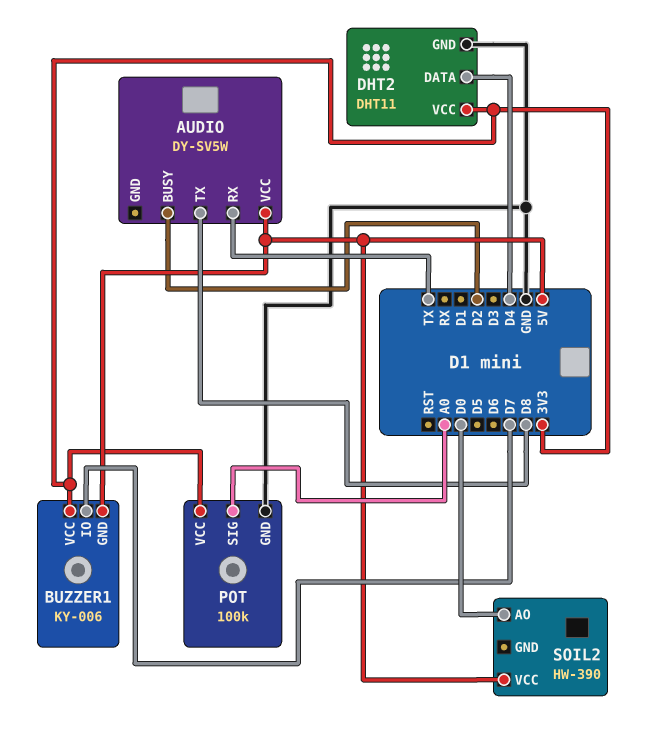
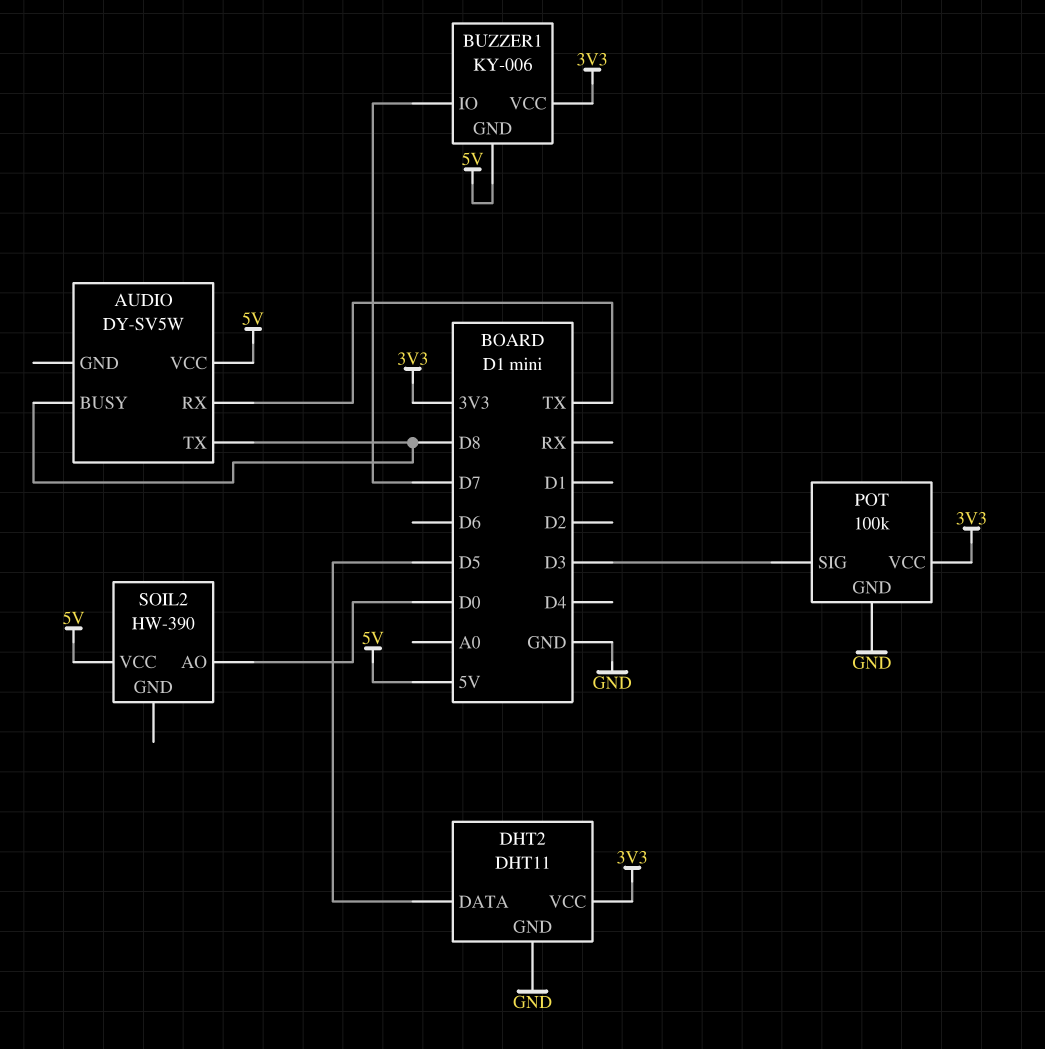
AUDIO pin BUSY: D2 -> D8
DHT2 pin DATA: D4 -> D5
POT pin SIG: A0 -> D3

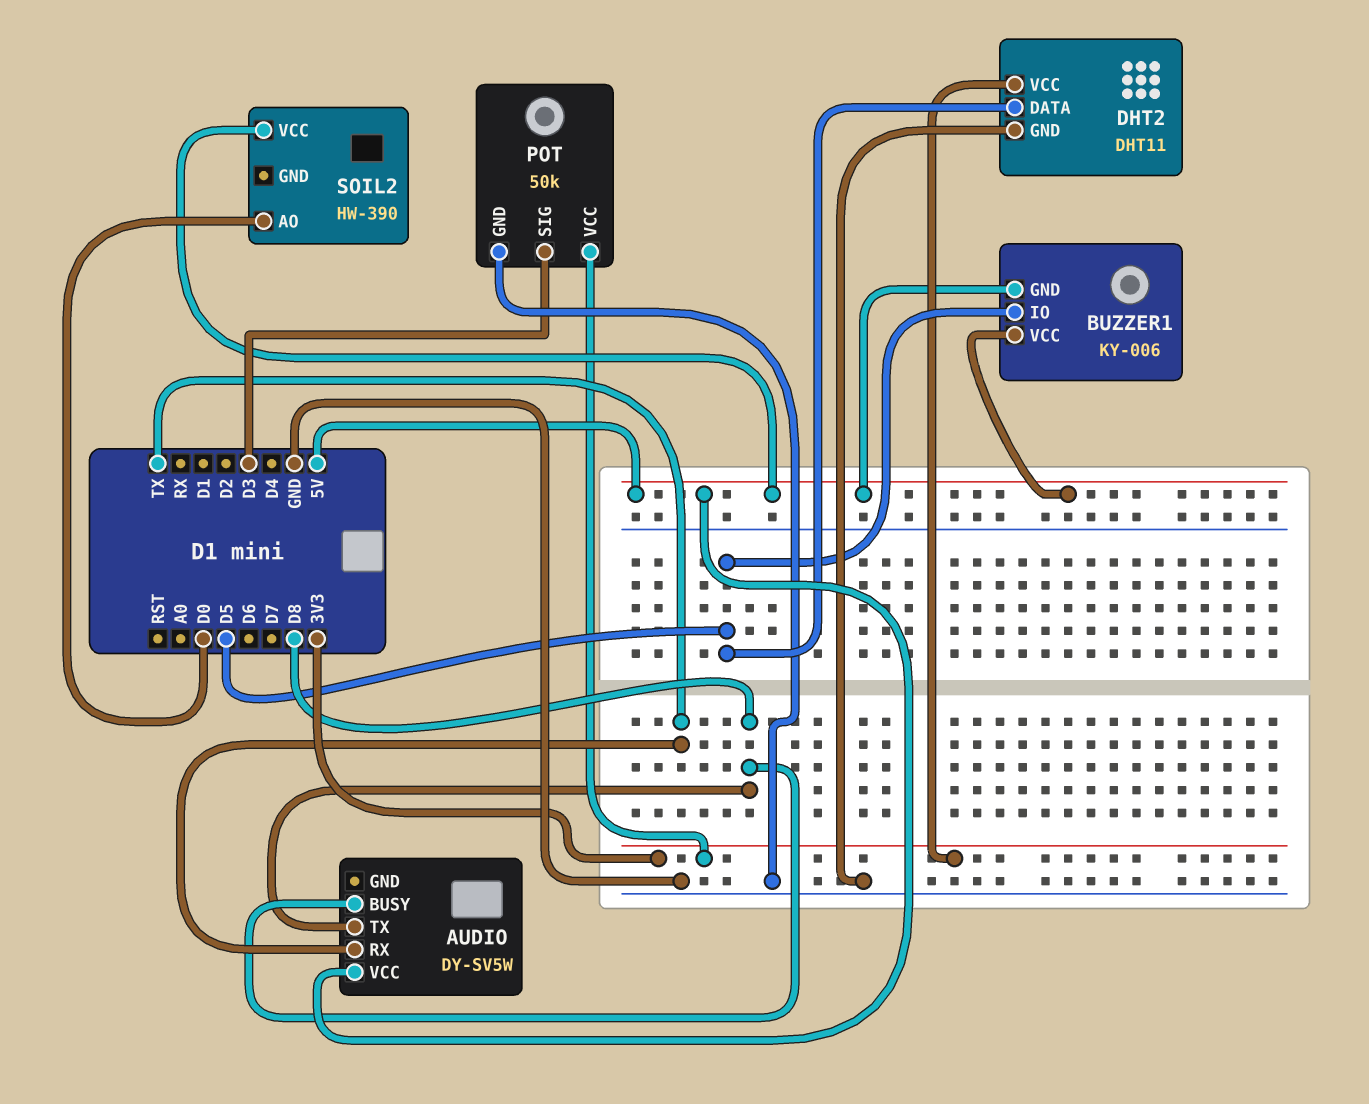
BUZZER1 pin IO: D7 -> D5
BUZZER1 pin VCC: 3V3 -> 5V
POT: 100k -> 50k

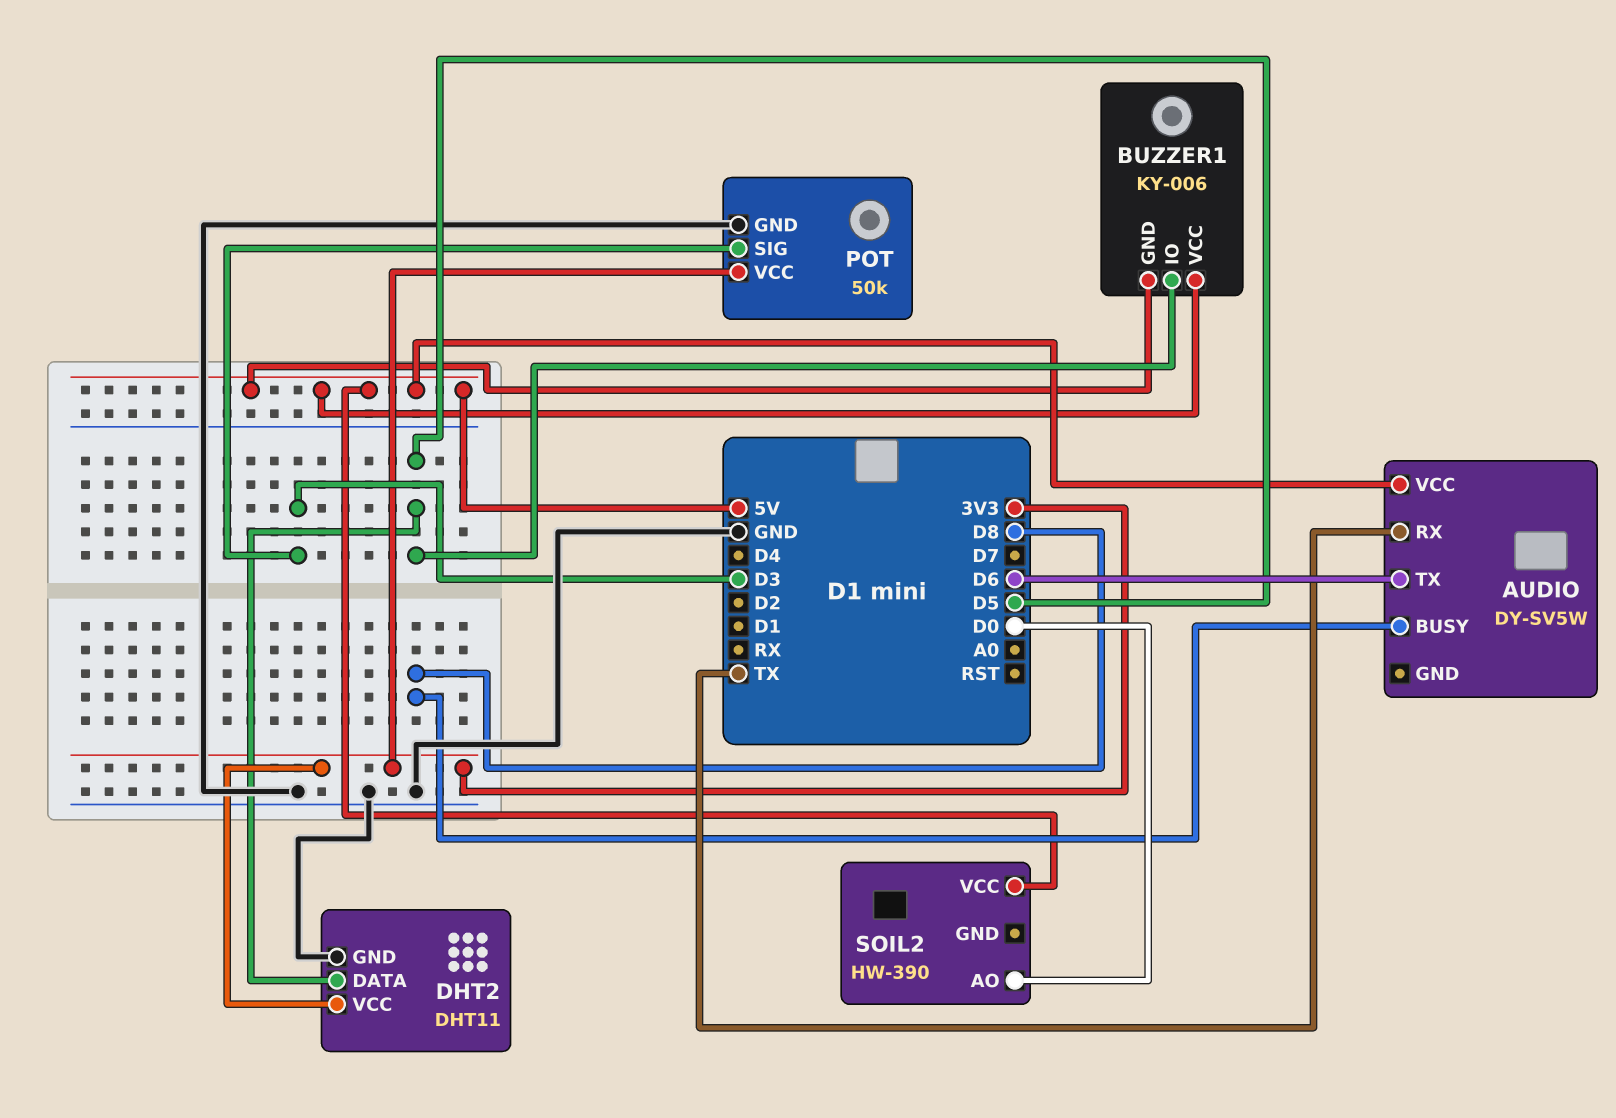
AUDIO pin TX: D8 -> D6

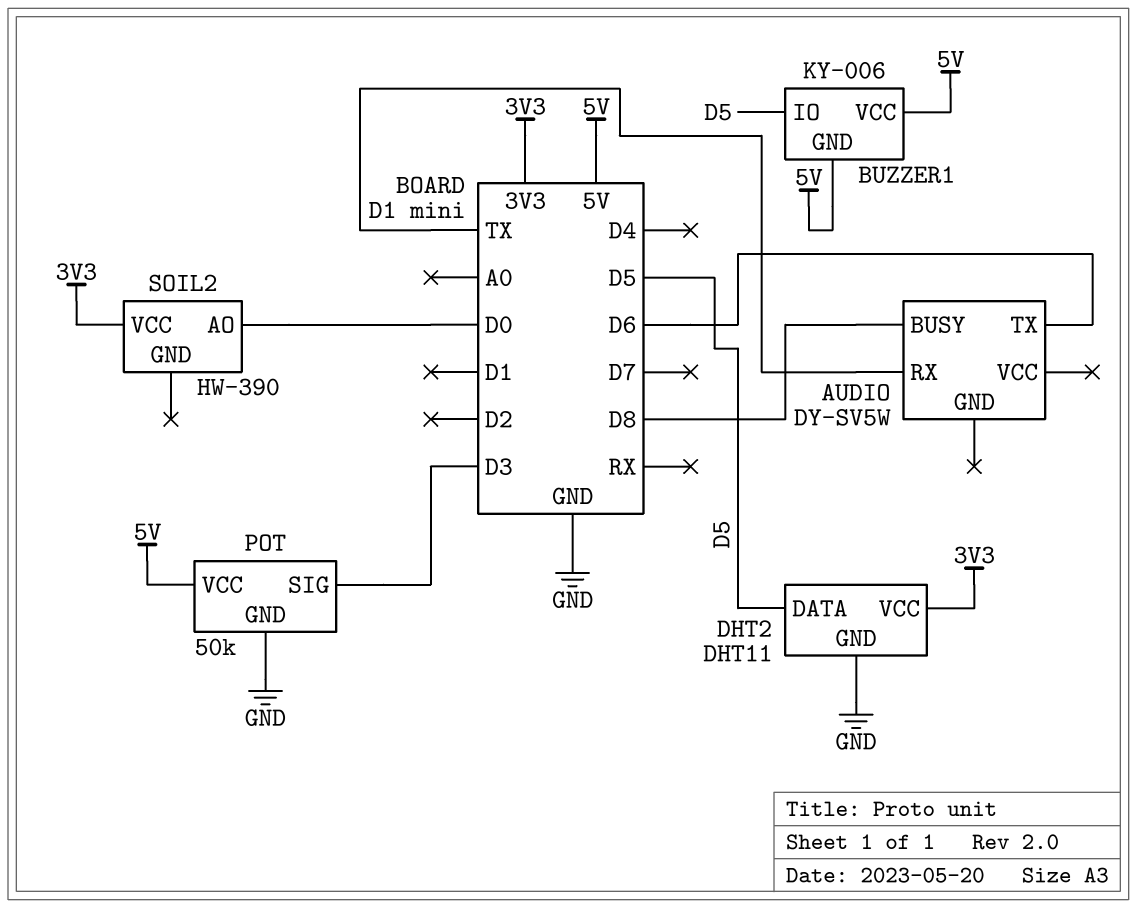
AUDIO pin VCC: 5V -> none
POT pin VCC: 3V3 -> 5V
SOIL2 pin VCC: 5V -> 3V3

